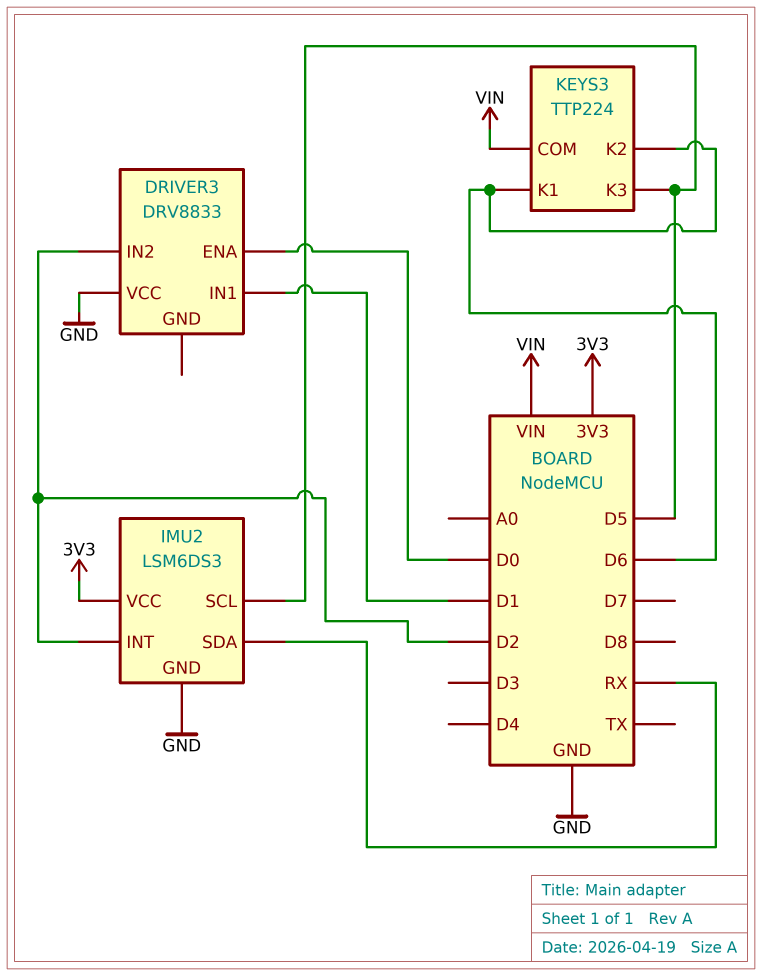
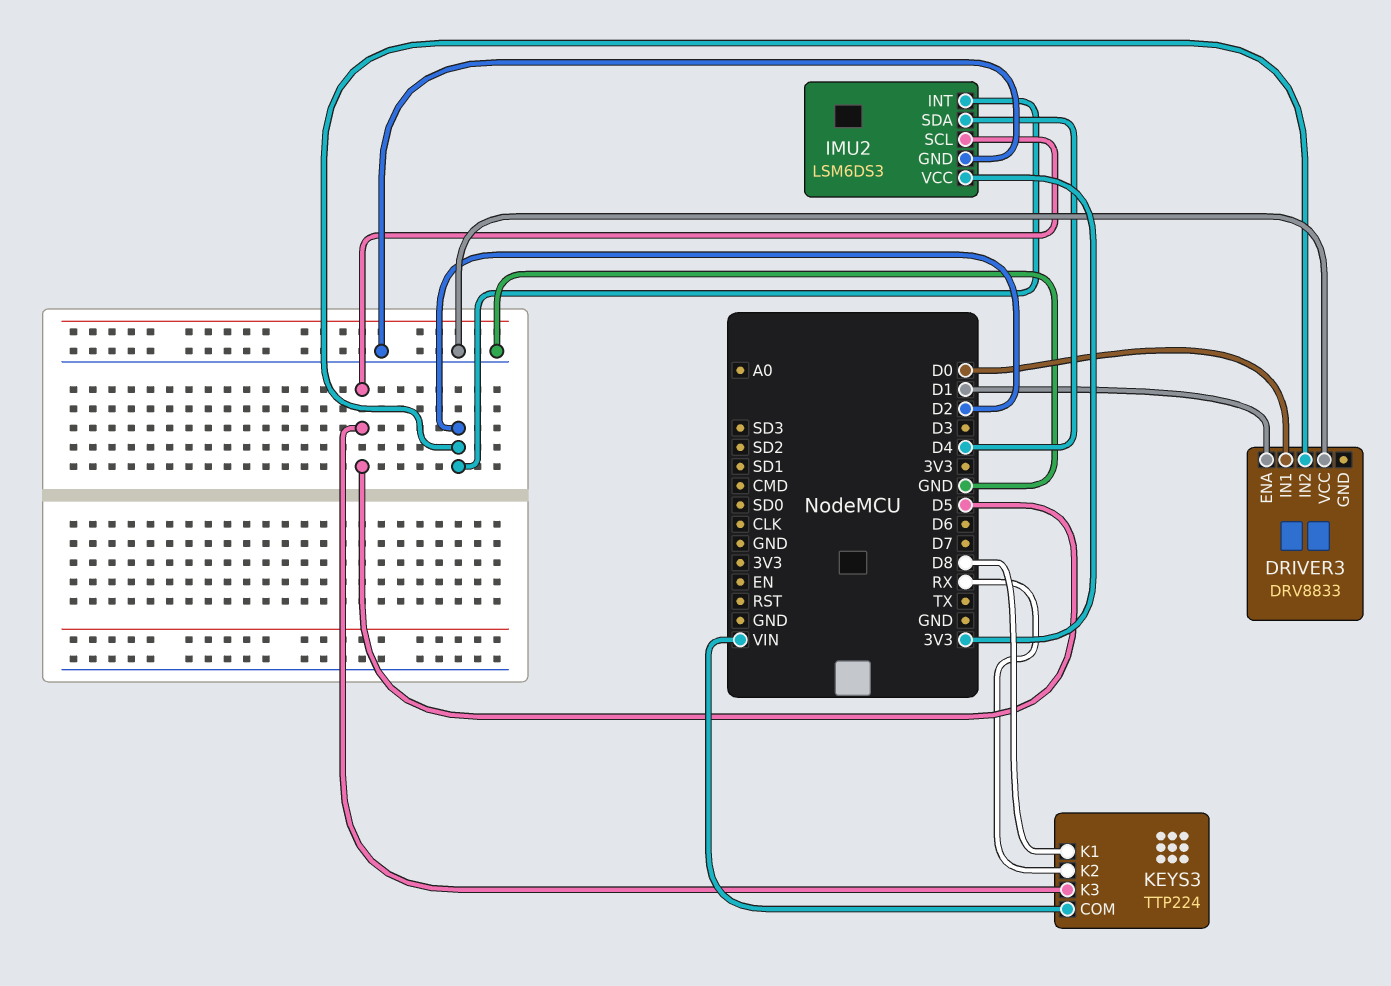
DRIVER3 pin ENA: D0 -> D1
DRIVER3 pin IN1: D1 -> D0
IMU2 pin SDA: RX -> D4
KEYS3 pin K1: D6 -> D8
KEYS3 pin K2: D6 -> RX

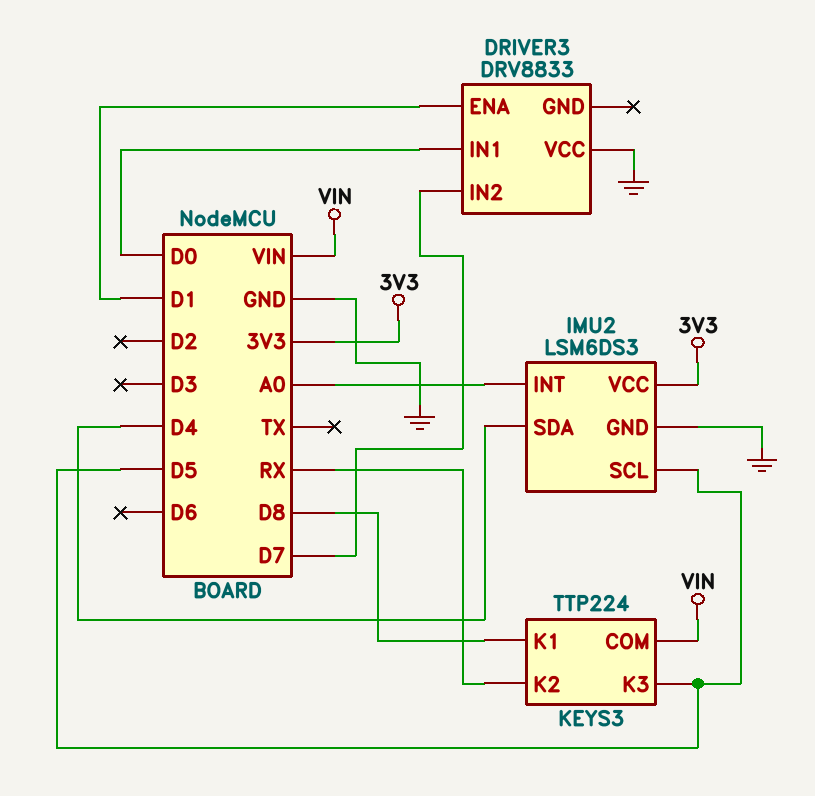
DRIVER3 pin IN2: D2 -> D7
IMU2 pin INT: D2 -> A0

